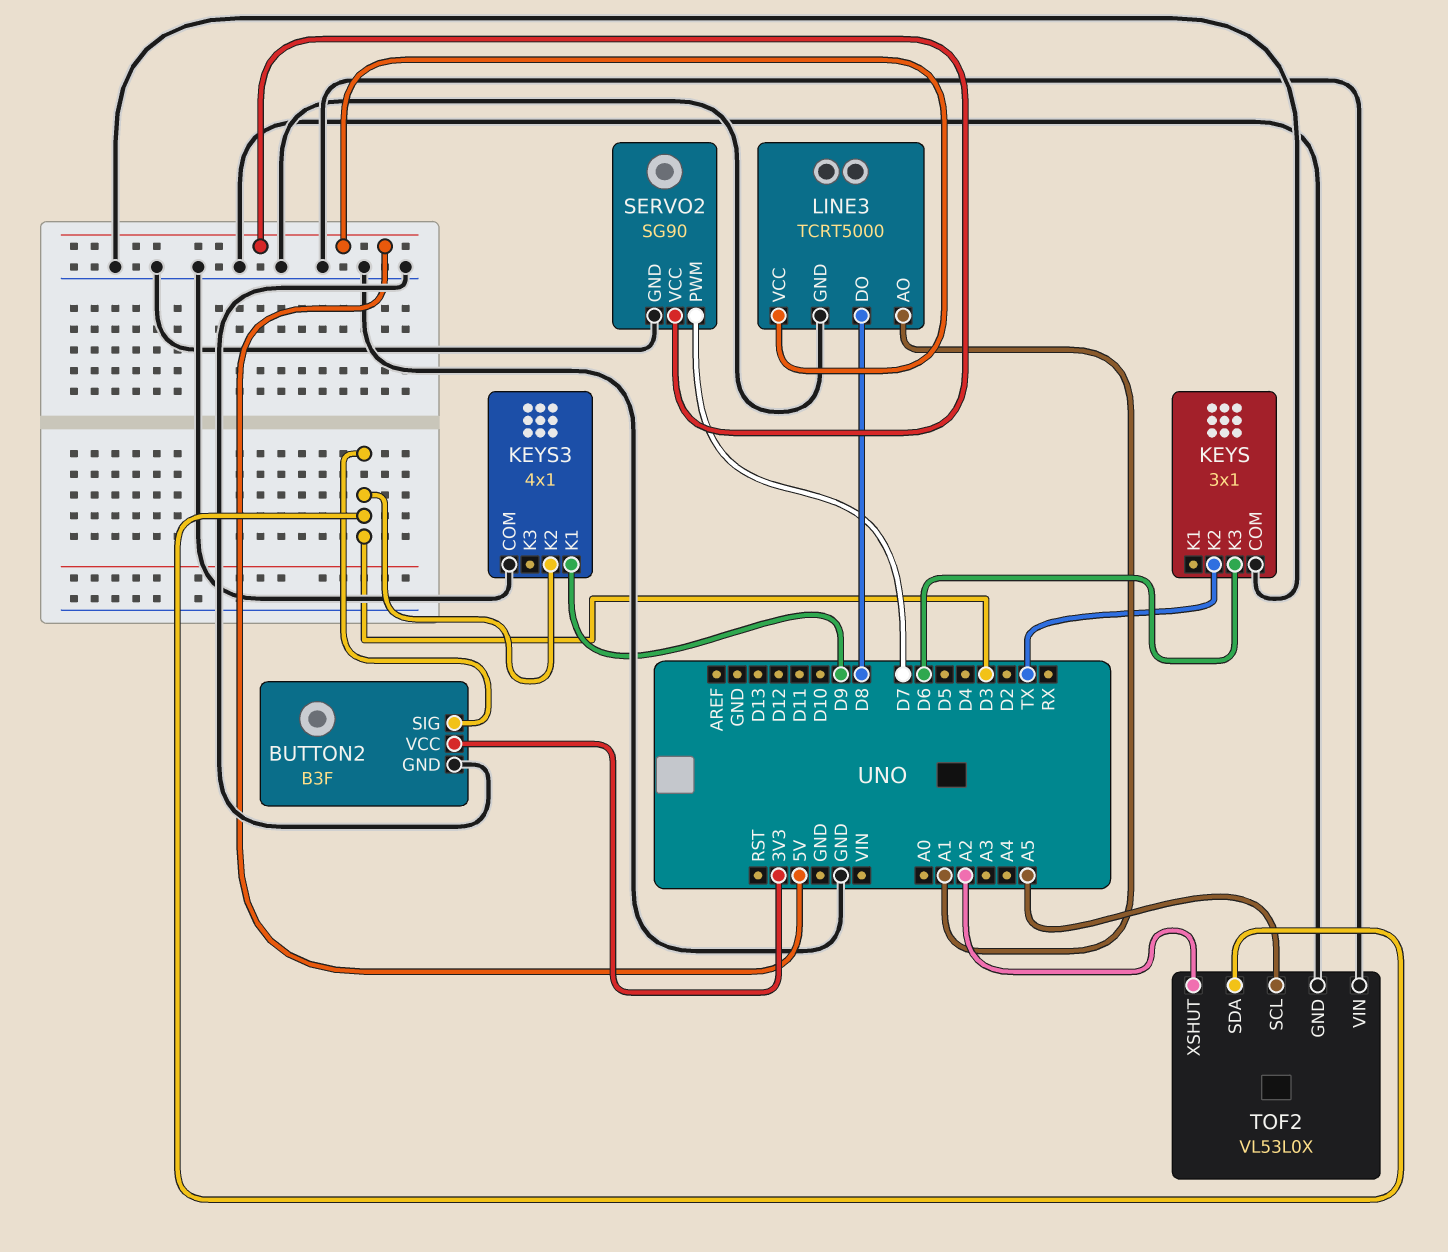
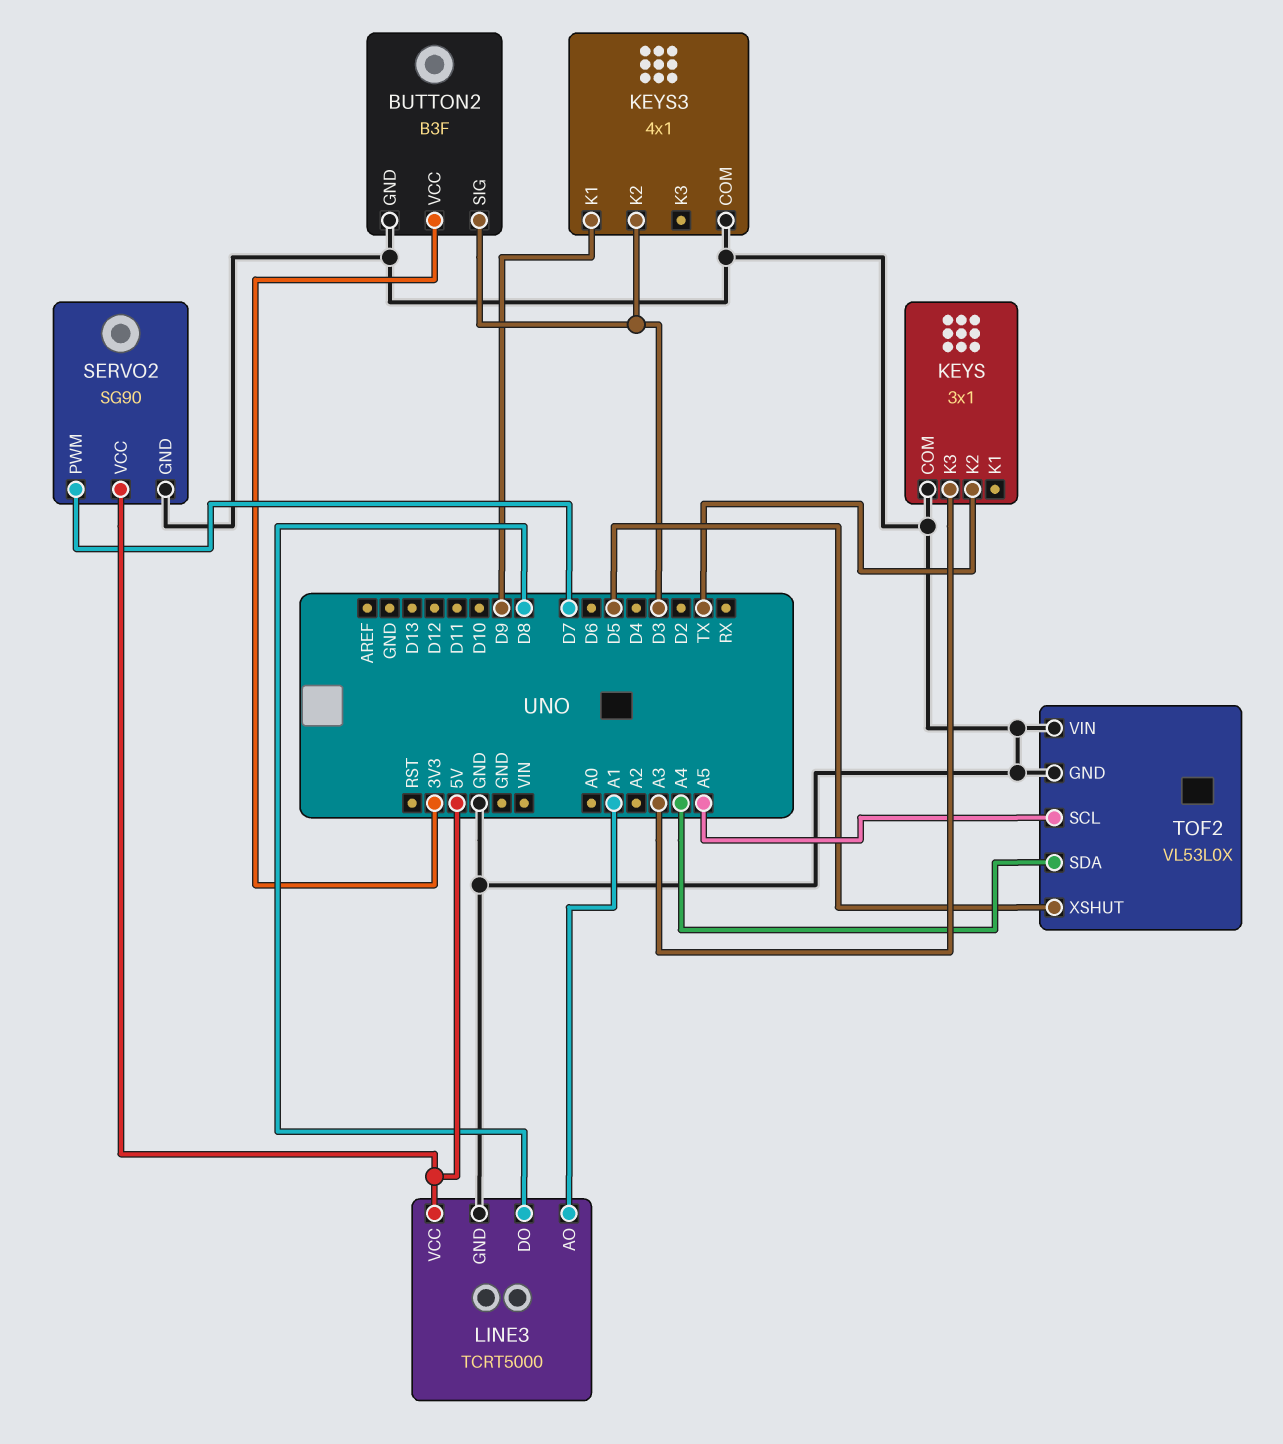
KEYS pin K3: D6 -> A3
TOF2 pin SDA: D3 -> A4
TOF2 pin XSHUT: A2 -> D5

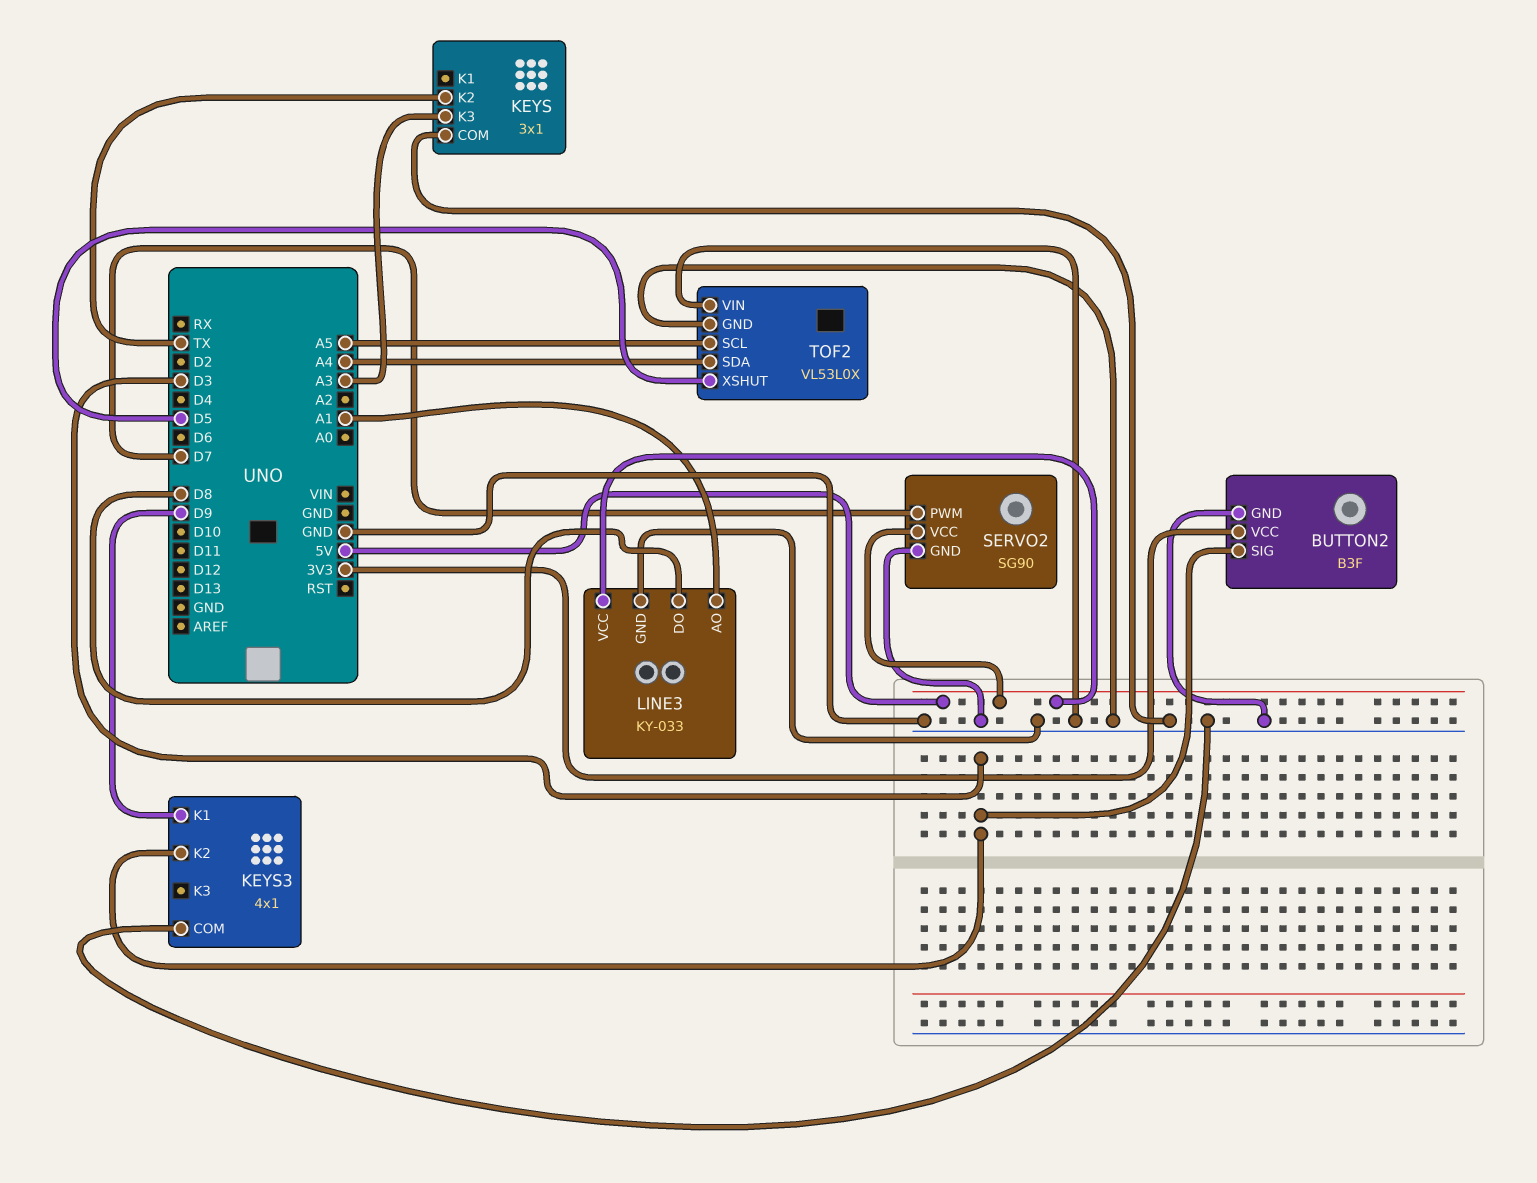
LINE3: TCRT5000 -> KY-033

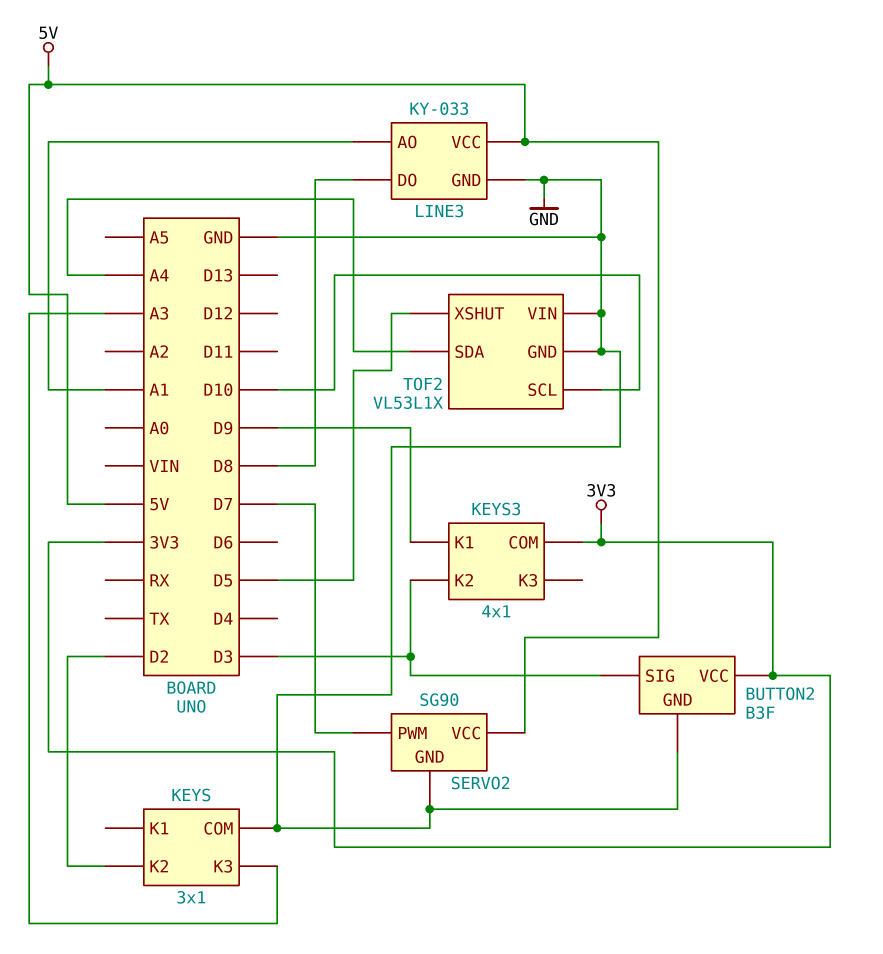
KEYS pin K2: TX -> D2
KEYS3 pin COM: GND -> 3V3
TOF2: VL53L0X -> VL53L1X
TOF2 pin SCL: A5 -> D10

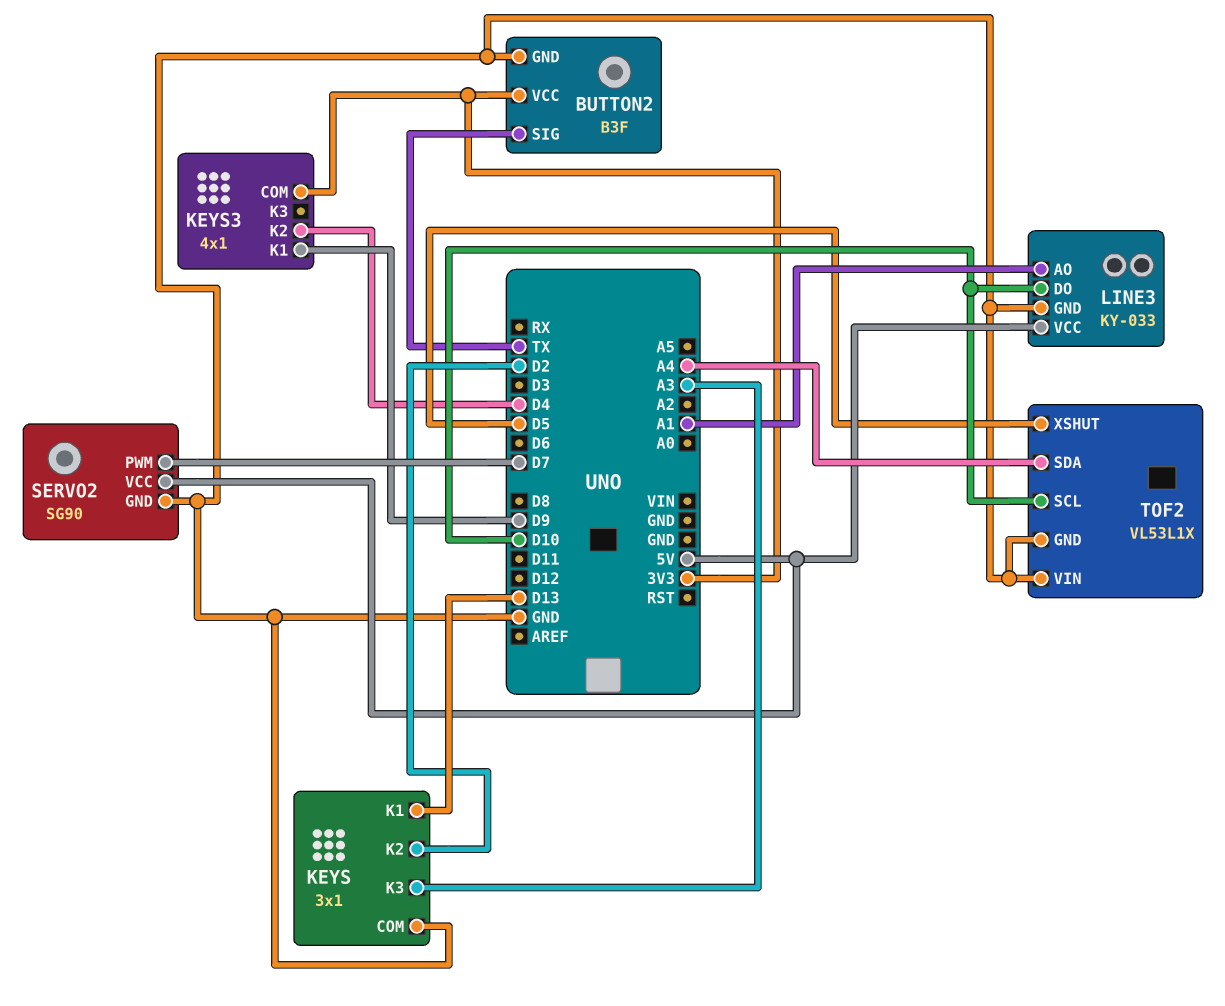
BUTTON2 pin SIG: D3 -> TX
KEYS pin K1: none -> D13
KEYS3 pin K2: D3 -> D4
LINE3 pin DO: D8 -> D10

